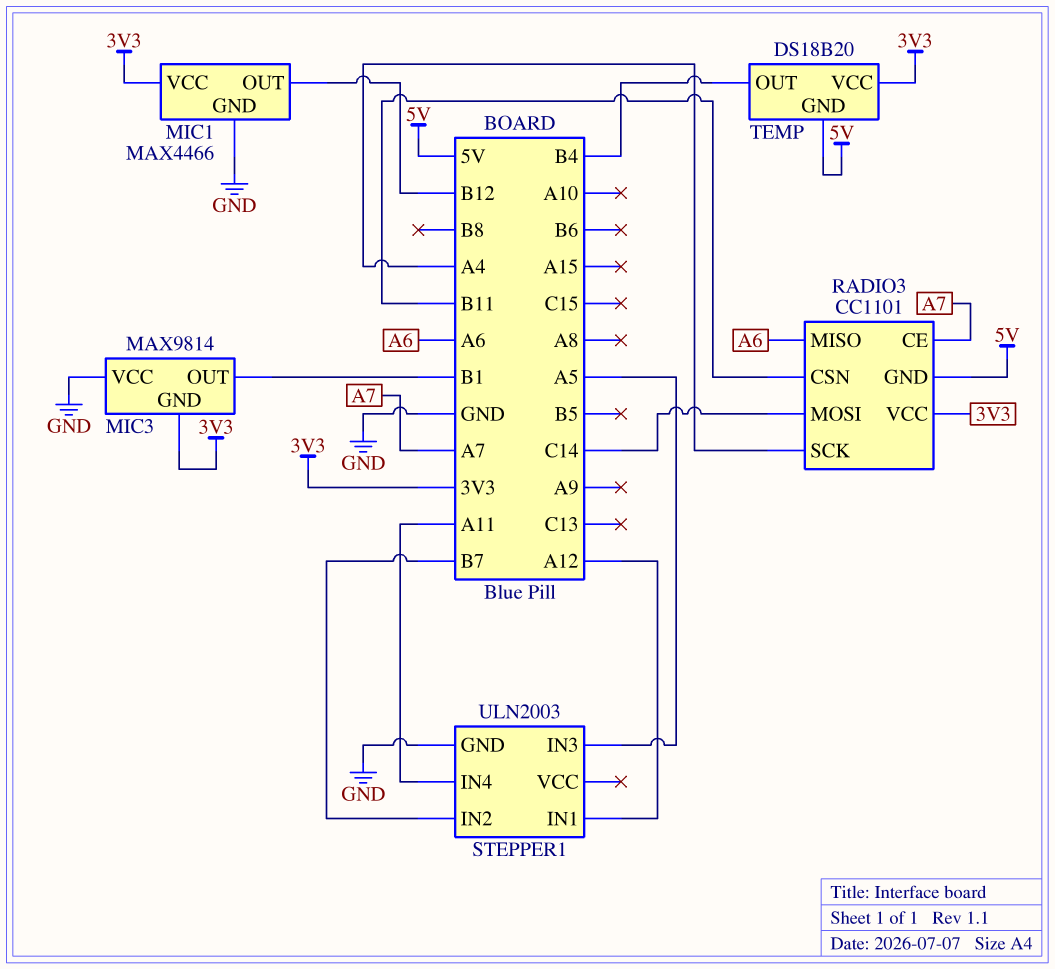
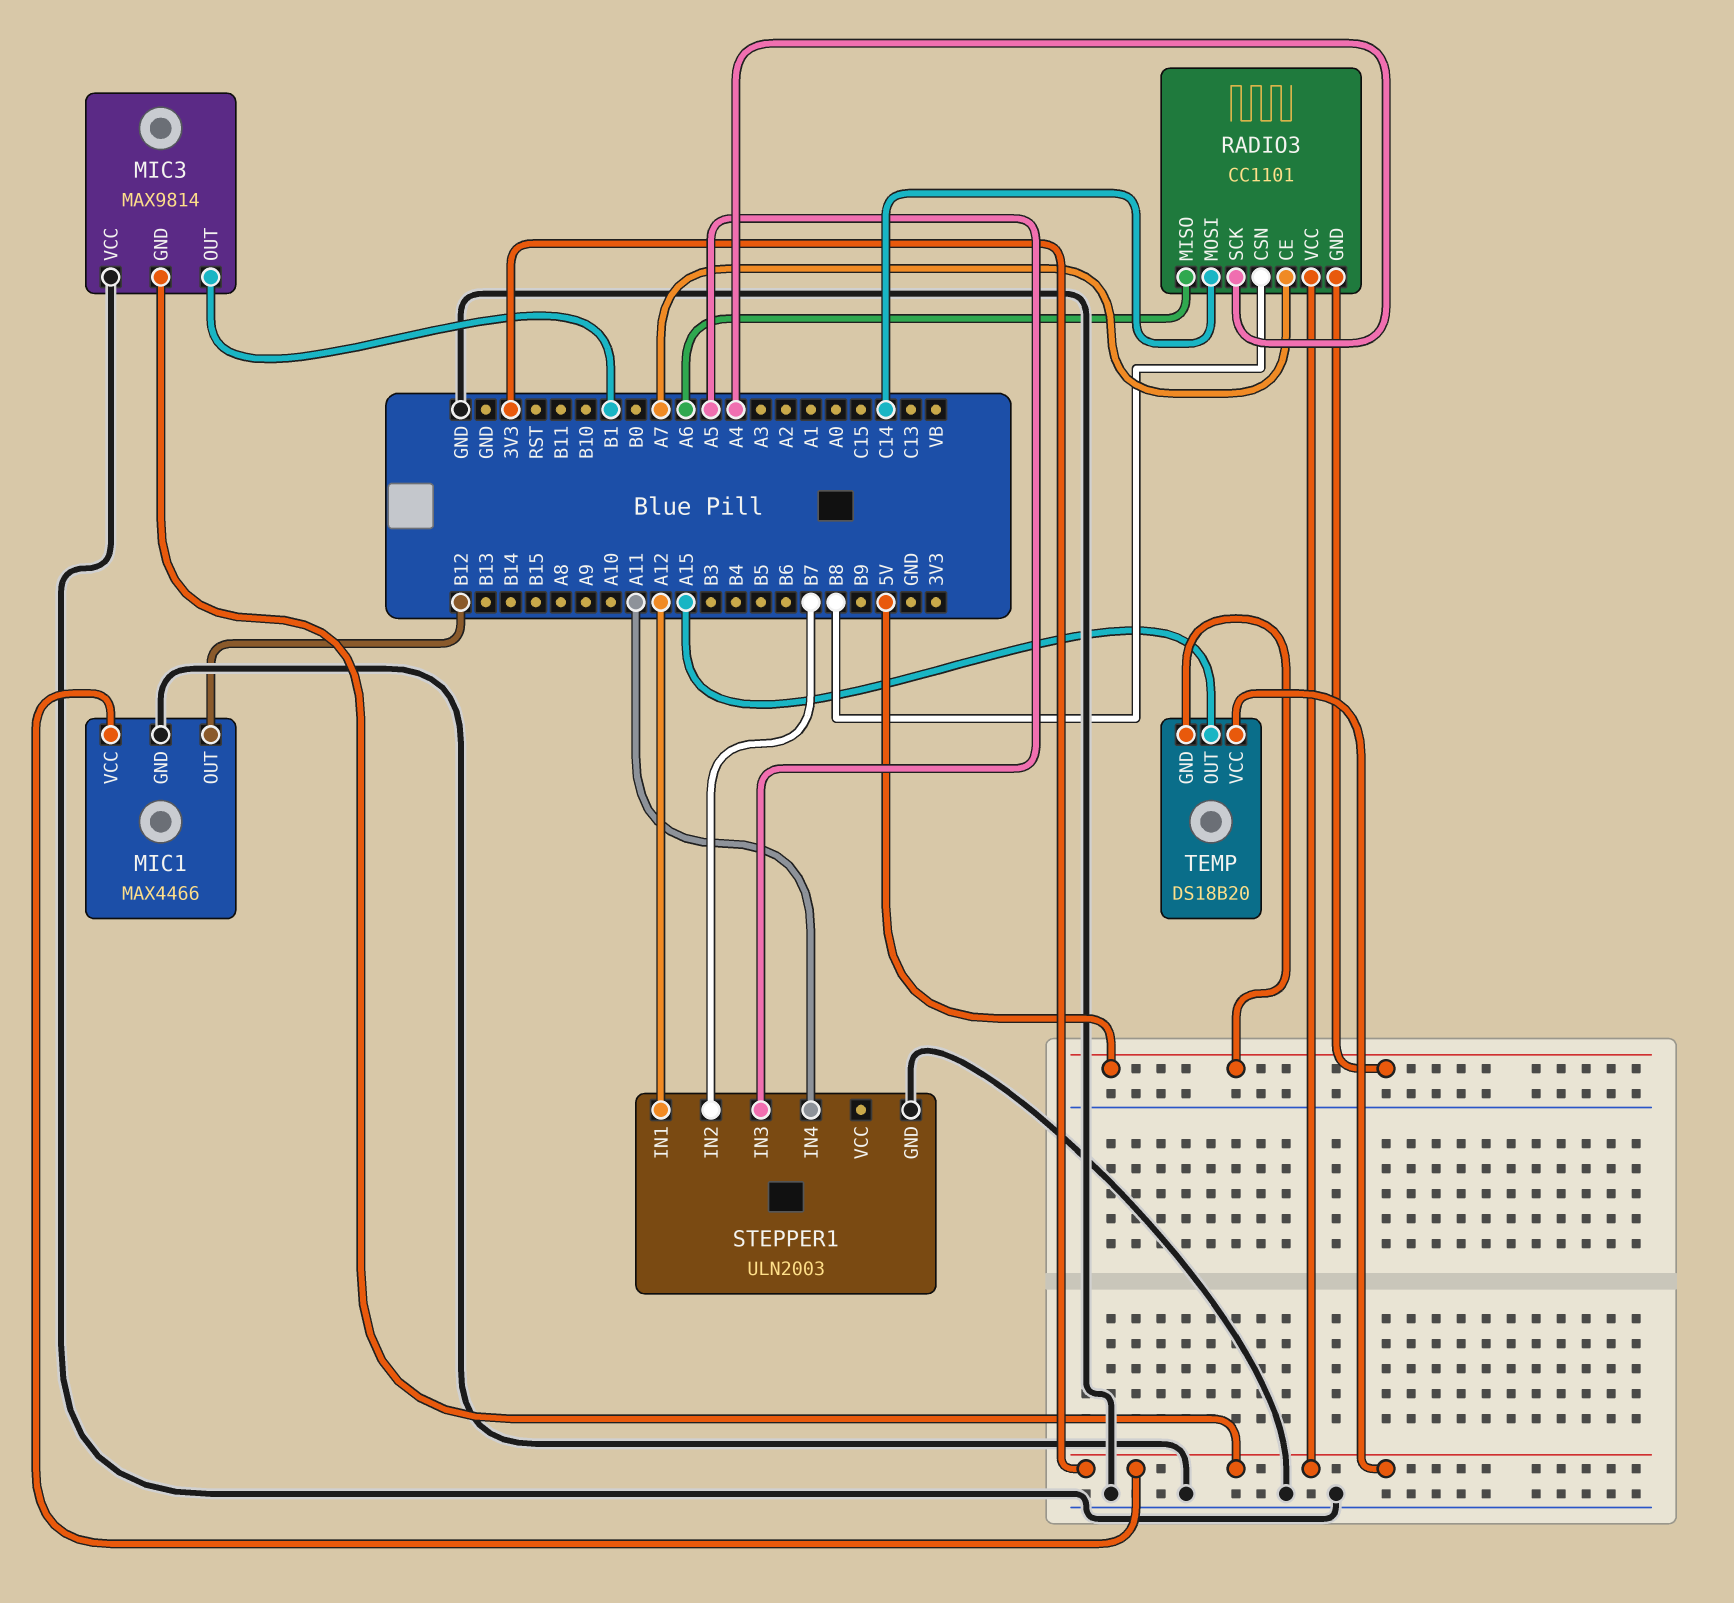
RADIO3 pin CSN: B11 -> B8
TEMP pin OUT: B4 -> A15

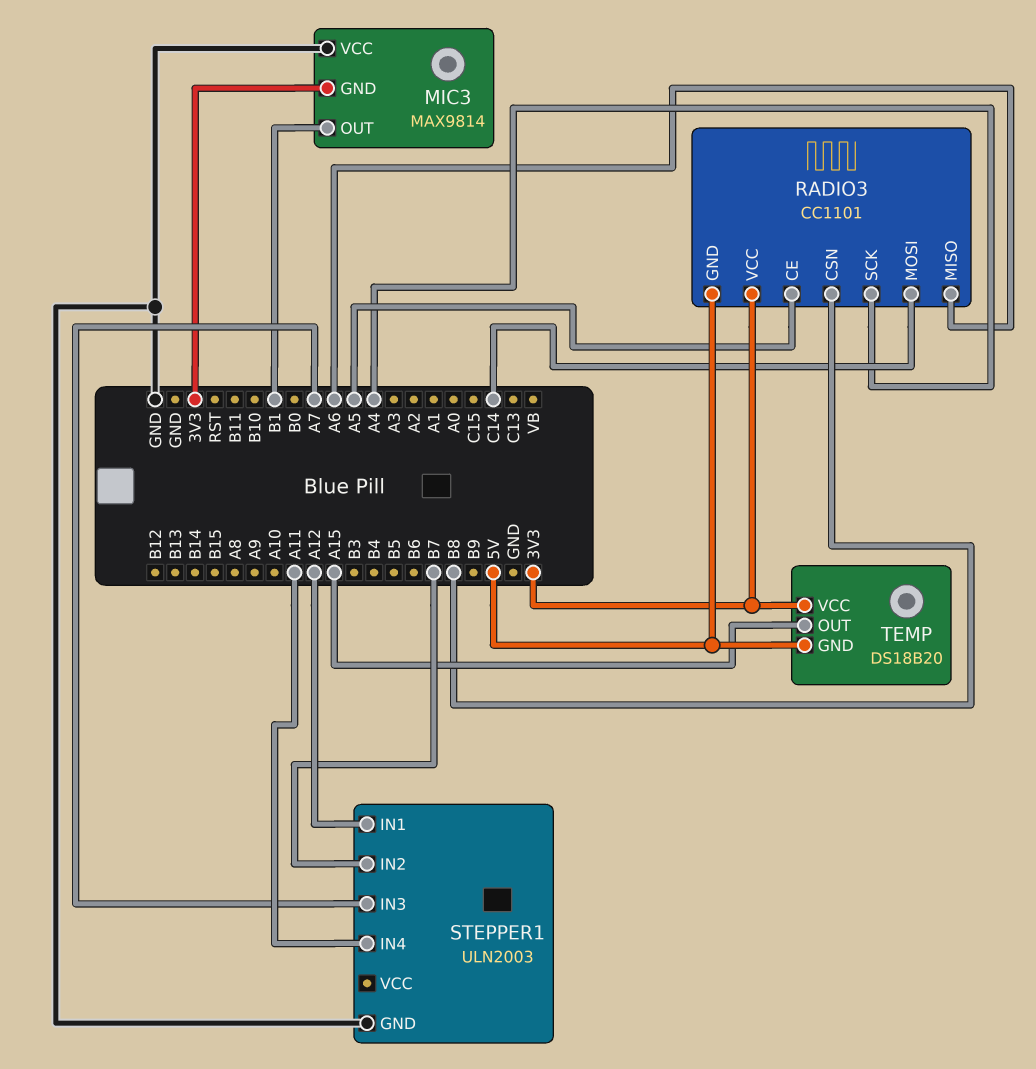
MIC1: MAX4466 -> none
MIC1 pin GND: GND -> none
MIC1 pin OUT: B12 -> none
MIC1 pin VCC: 3V3 -> none
RADIO3 pin CE: A7 -> A5
STEPPER1 pin IN3: A5 -> A7

